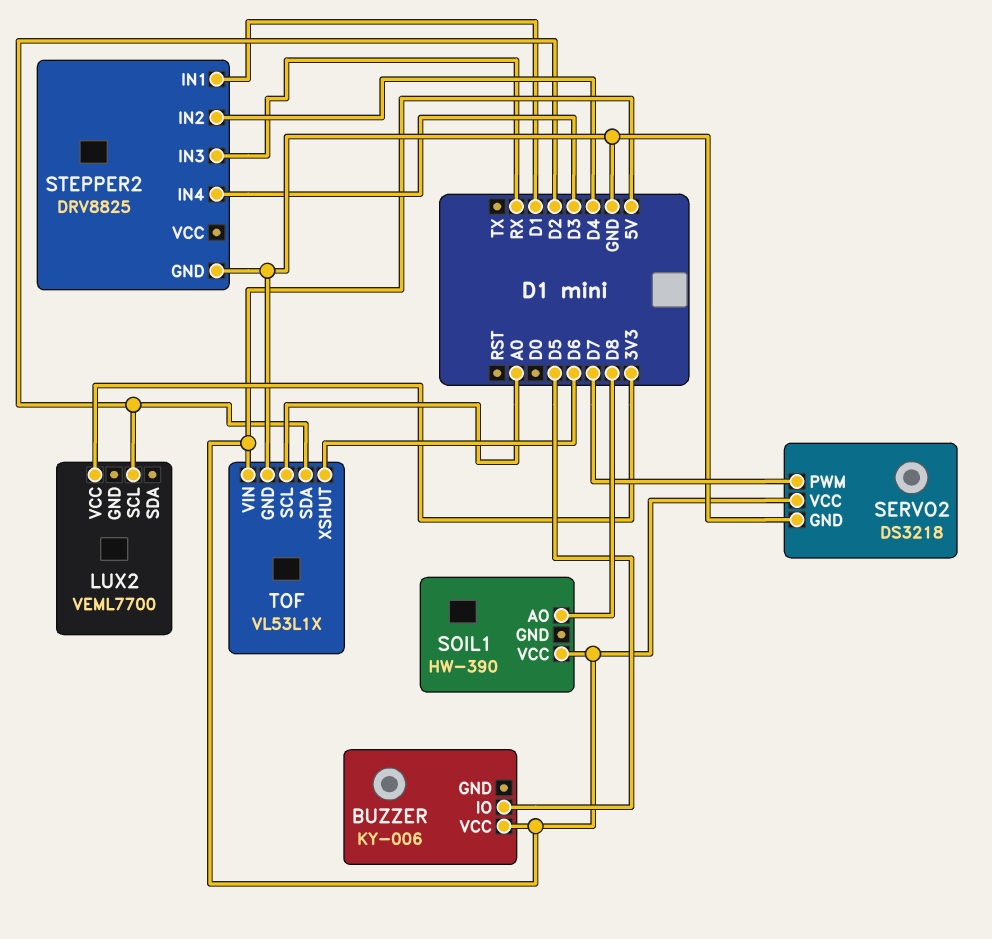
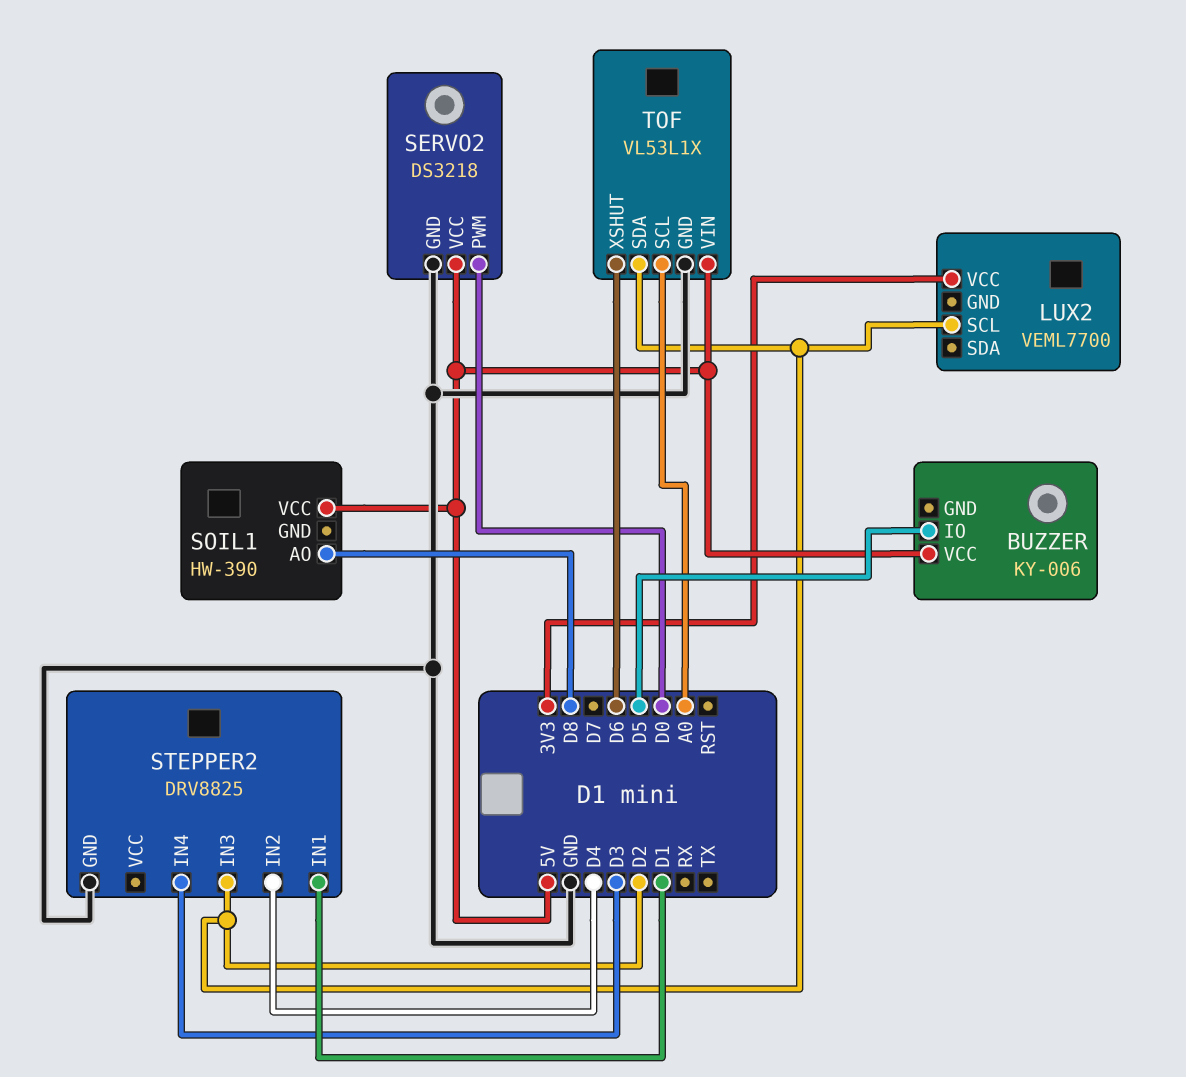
SERVO2 pin PWM: D7 -> D0
STEPPER2 pin IN3: RX -> D2

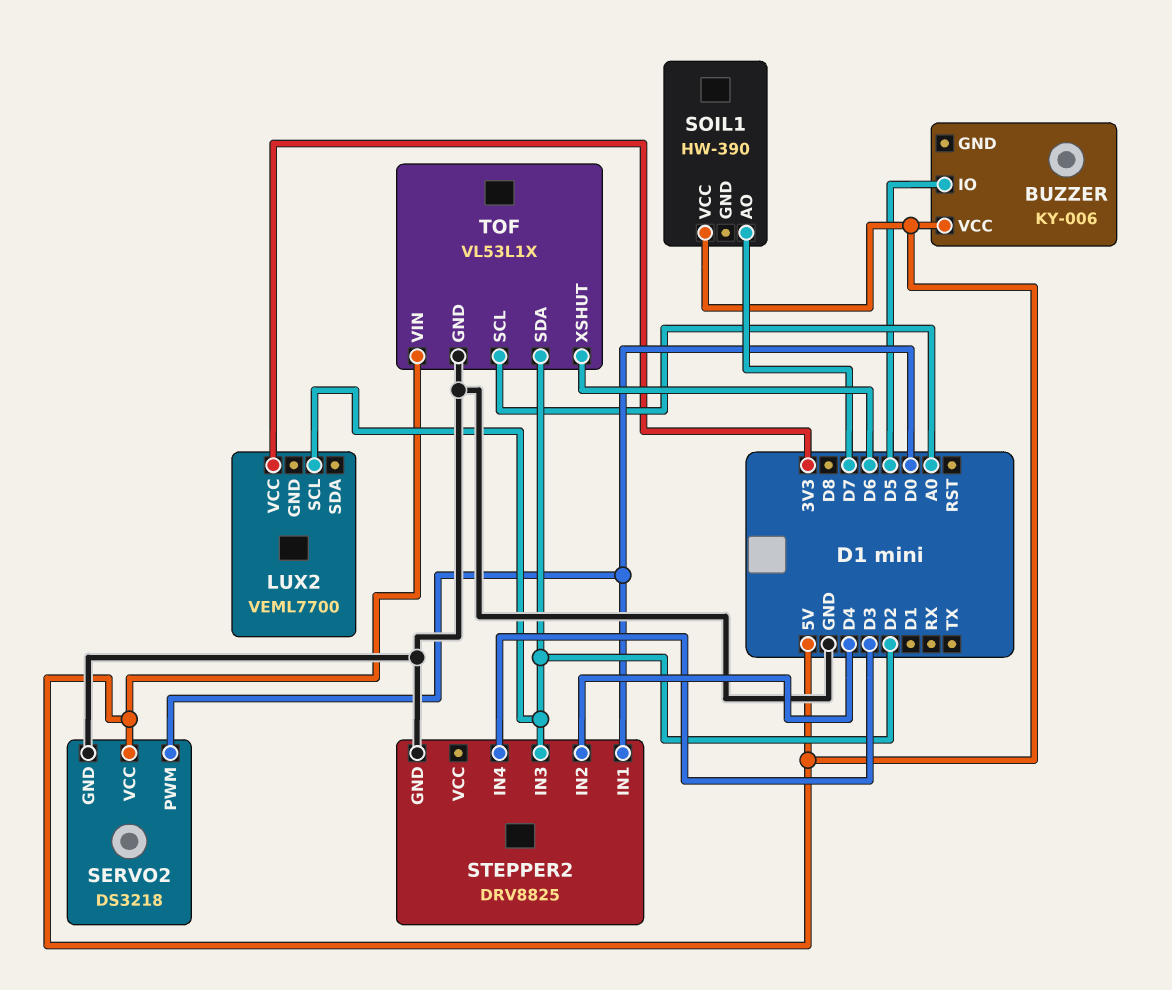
SOIL1 pin AO: D8 -> D7
STEPPER2 pin IN1: D1 -> D0

